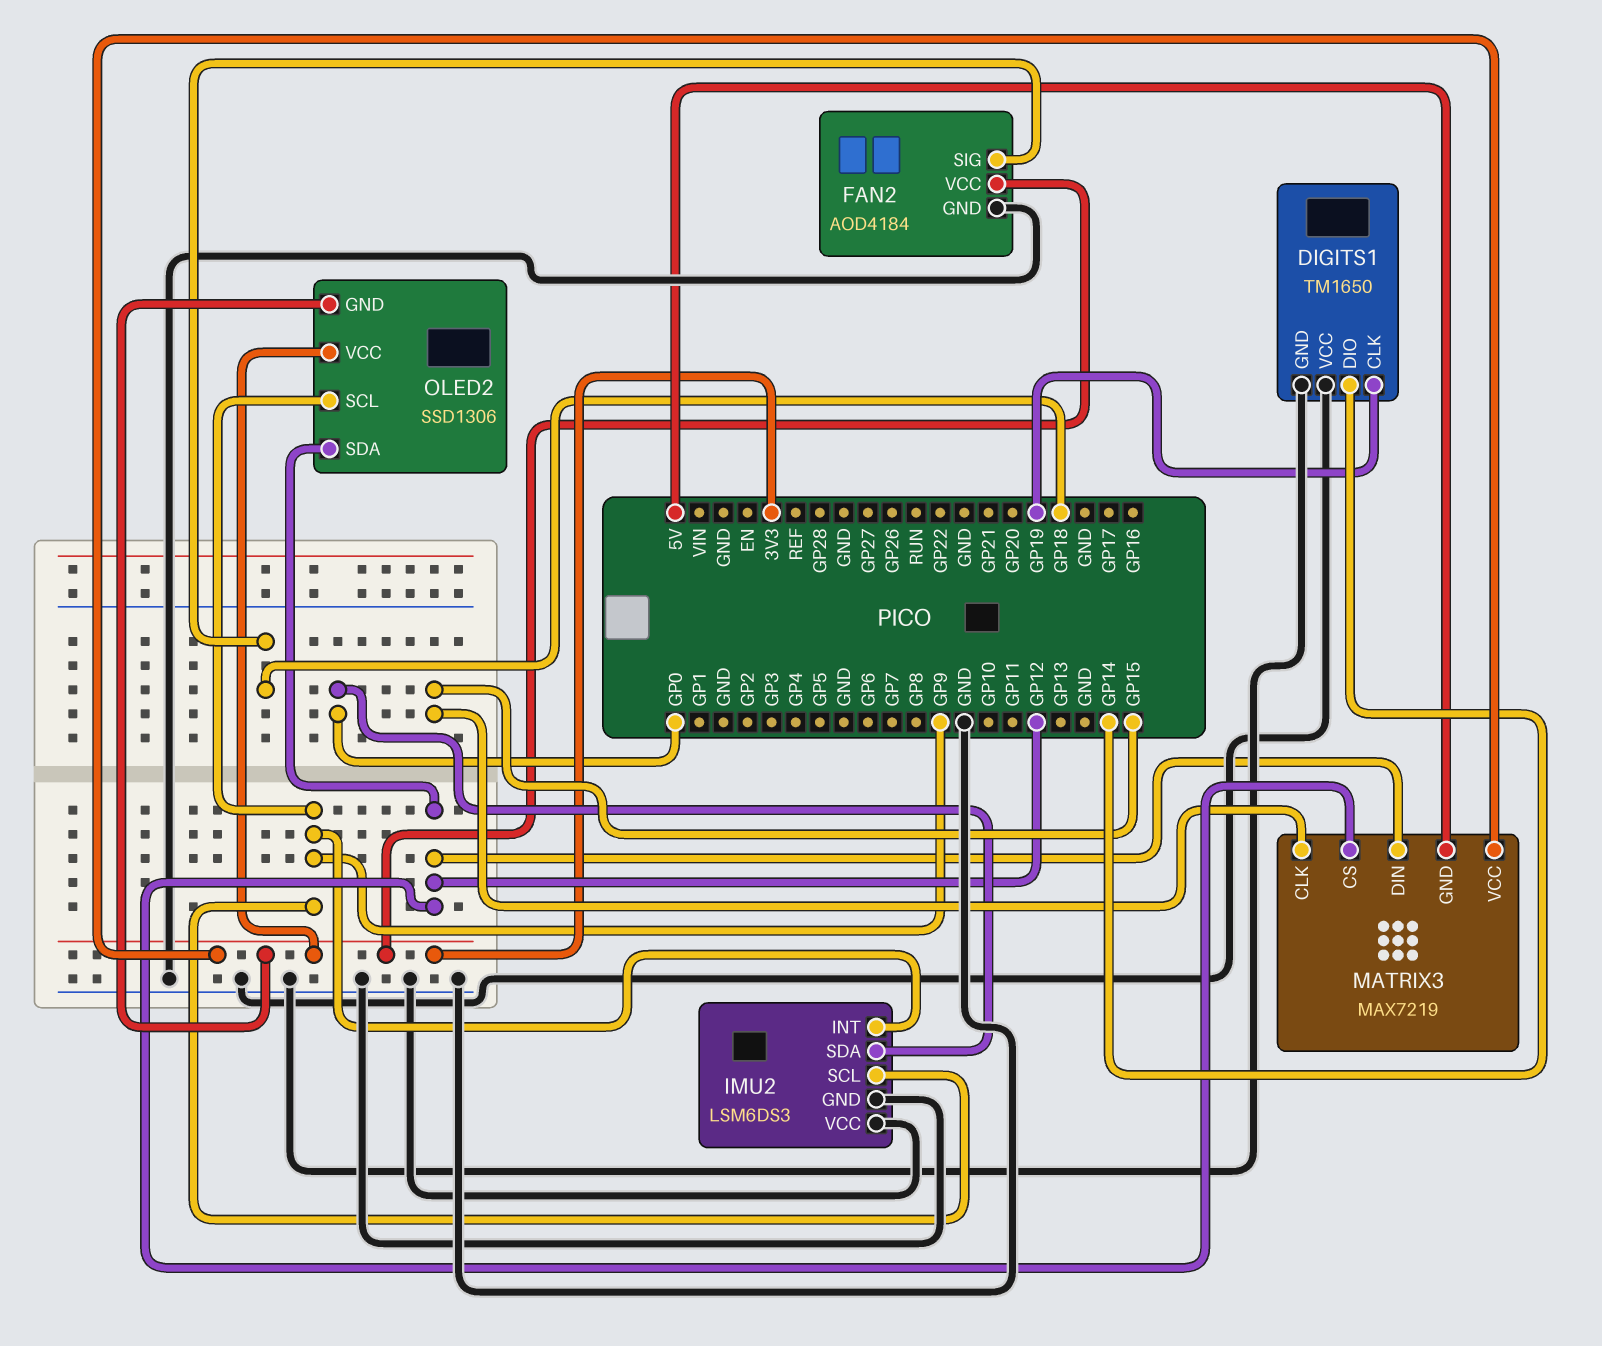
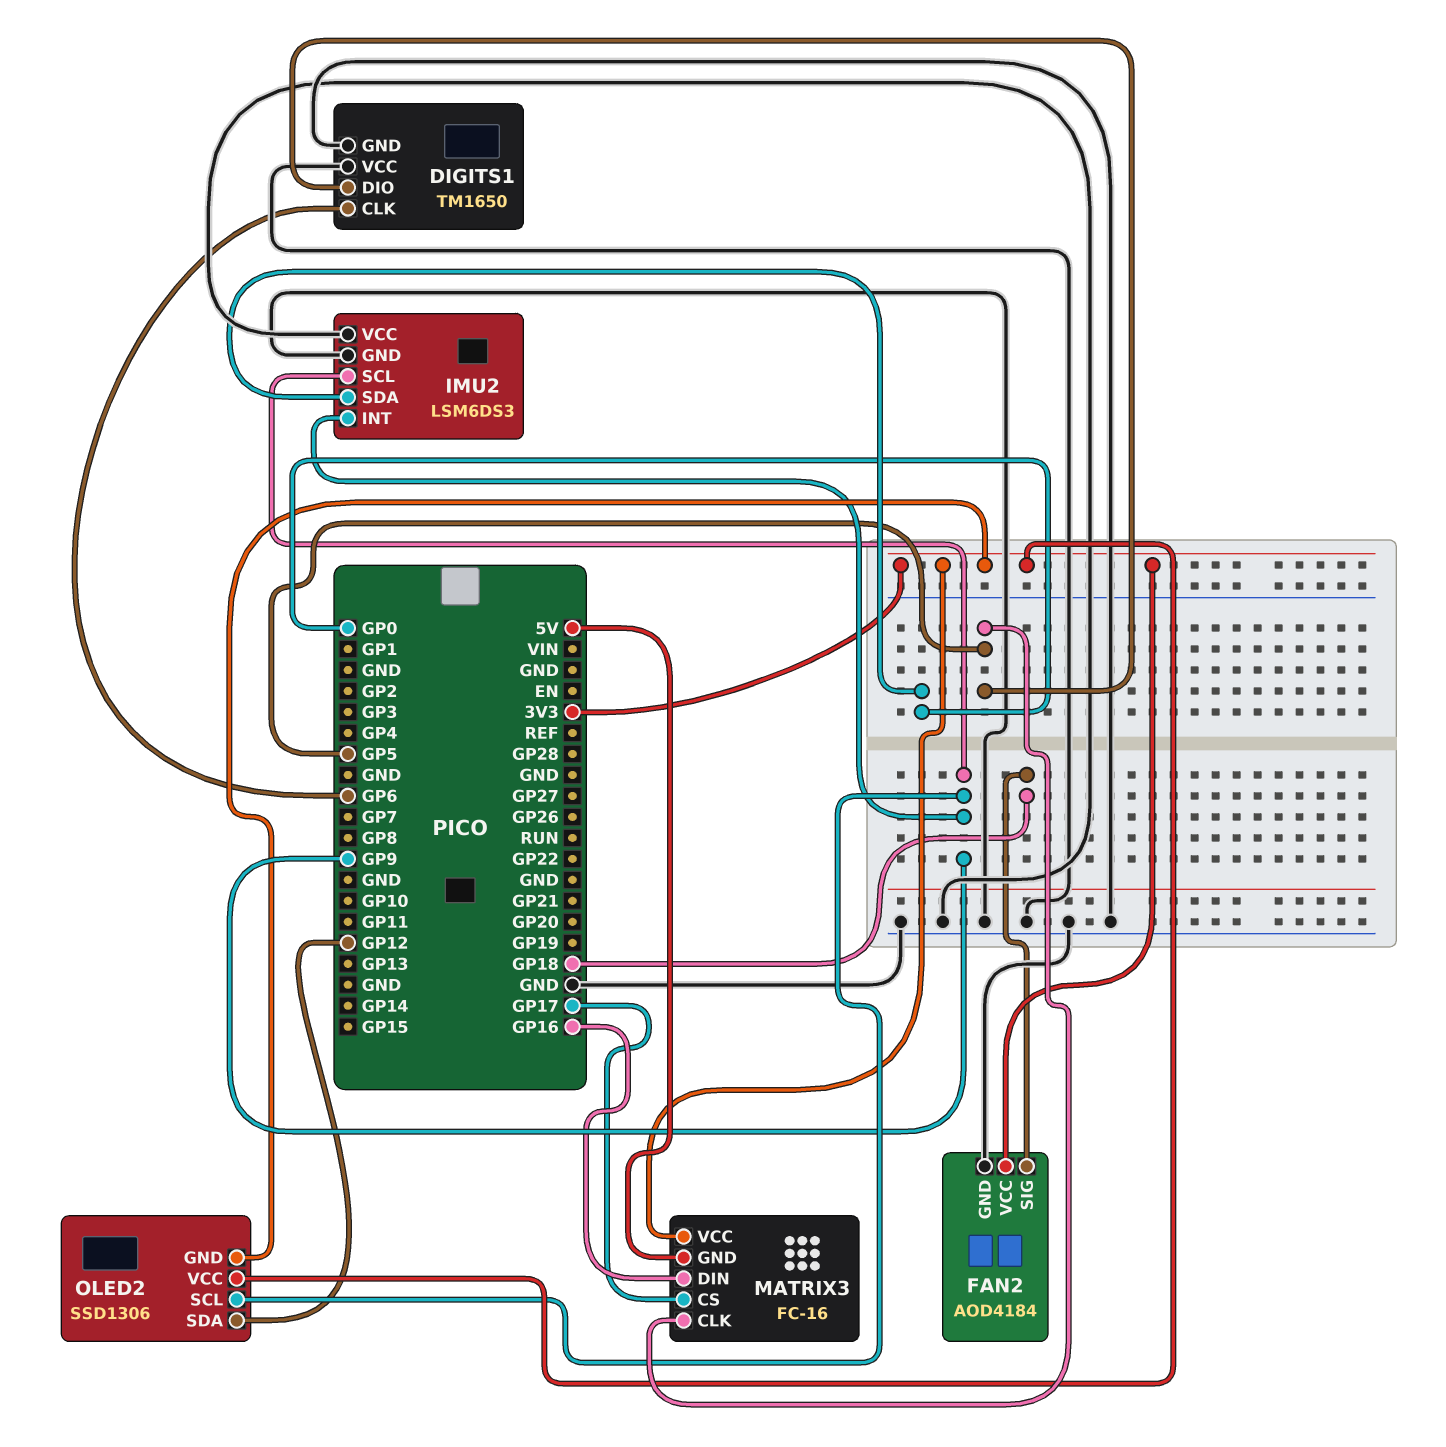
DIGITS1 pin CLK: GP19 -> GP6
DIGITS1 pin DIO: GP14 -> GP5
MATRIX3: MAX7219 -> FC-16
MATRIX3 pin CLK: GP15 -> GP5
MATRIX3 pin CS: GP12 -> GP17
MATRIX3 pin DIN: GP12 -> GP16

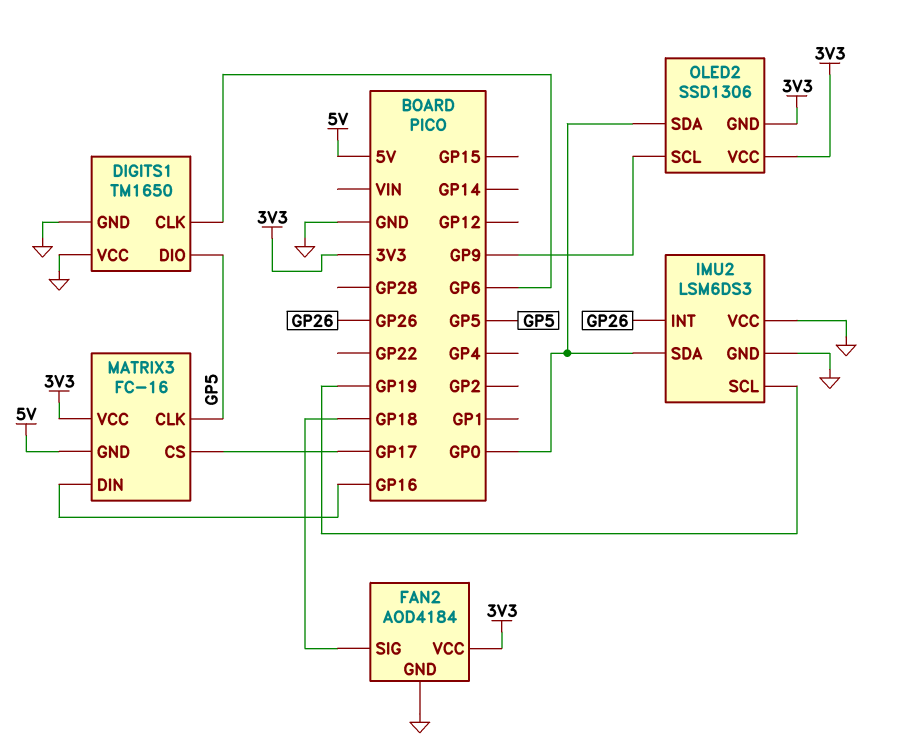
IMU2 pin INT: GP9 -> GP26
IMU2 pin SCL: GP9 -> GP19
OLED2 pin SDA: GP12 -> GP0

